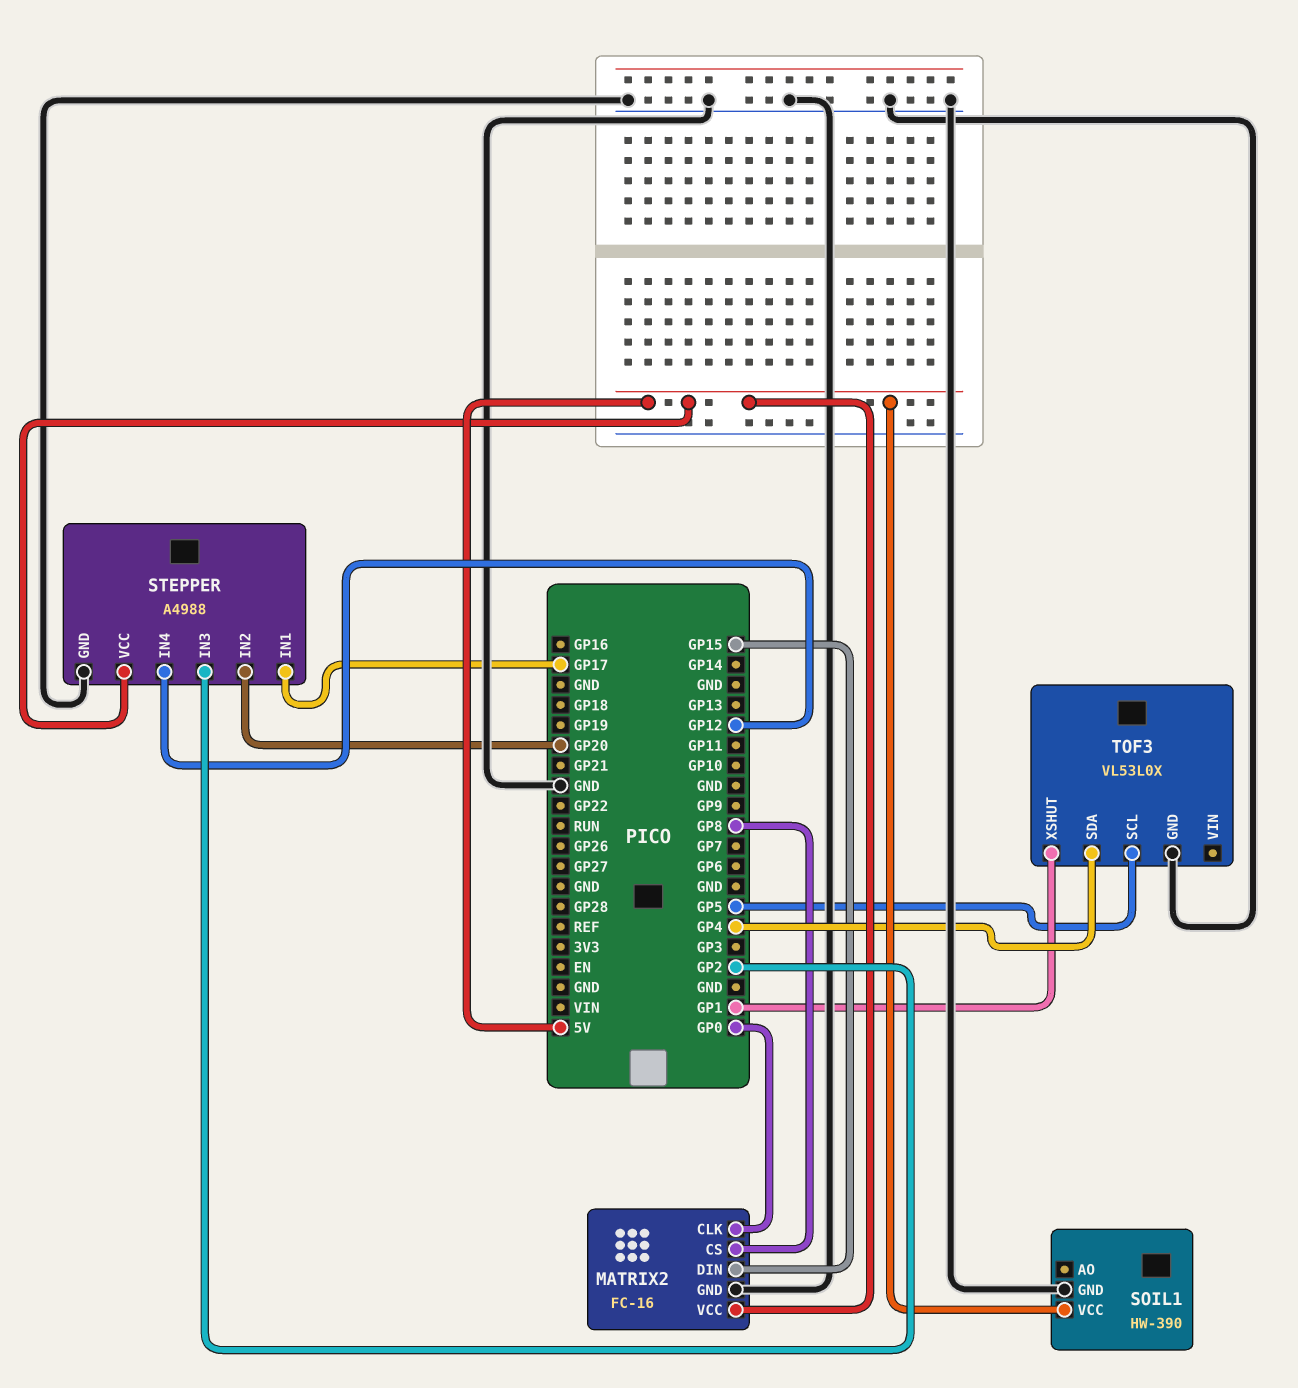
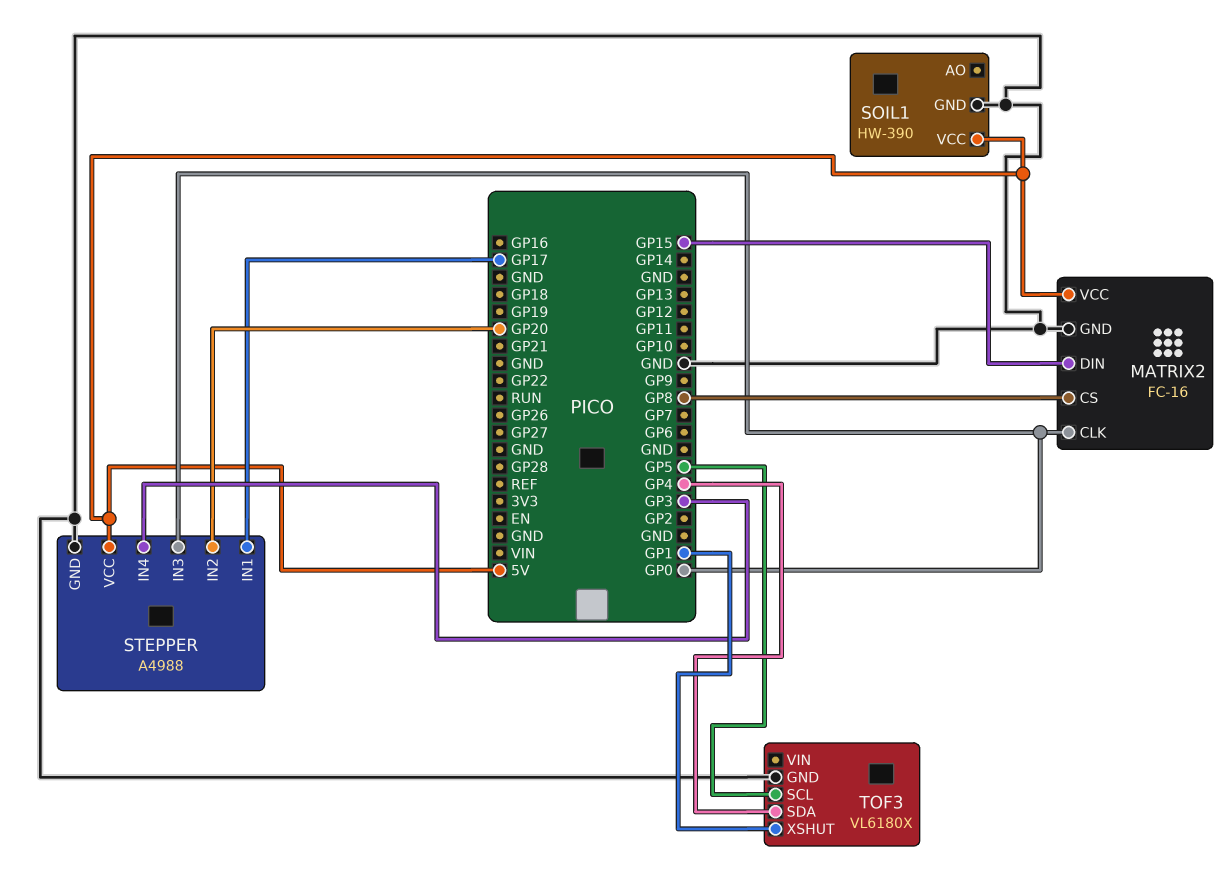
STEPPER pin IN3: GP2 -> GP0
STEPPER pin IN4: GP12 -> GP3
TOF3: VL53L0X -> VL6180X

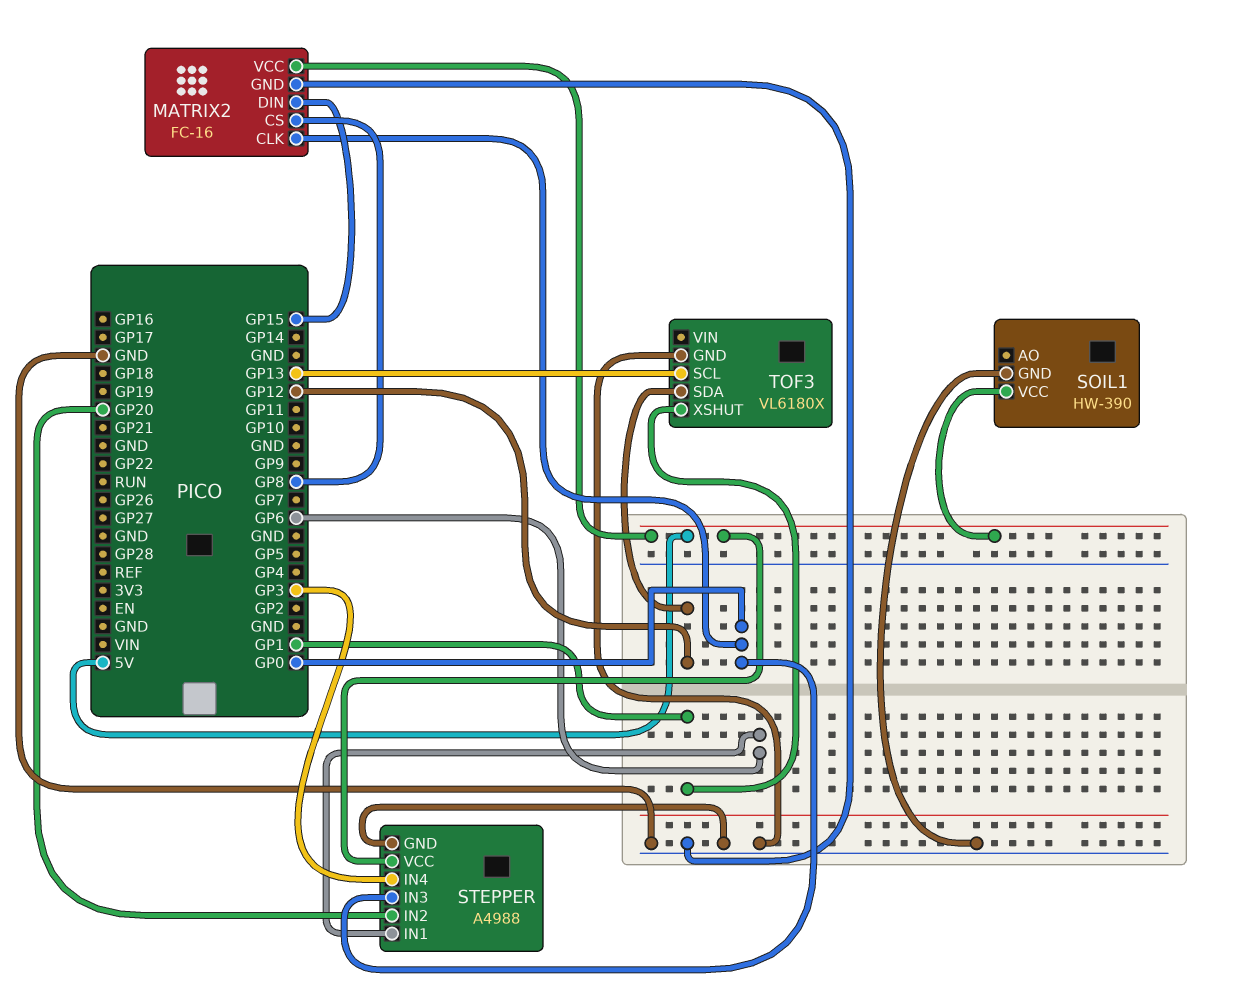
STEPPER pin IN1: GP17 -> GP6
TOF3 pin SCL: GP5 -> GP13
TOF3 pin SDA: GP4 -> GP12

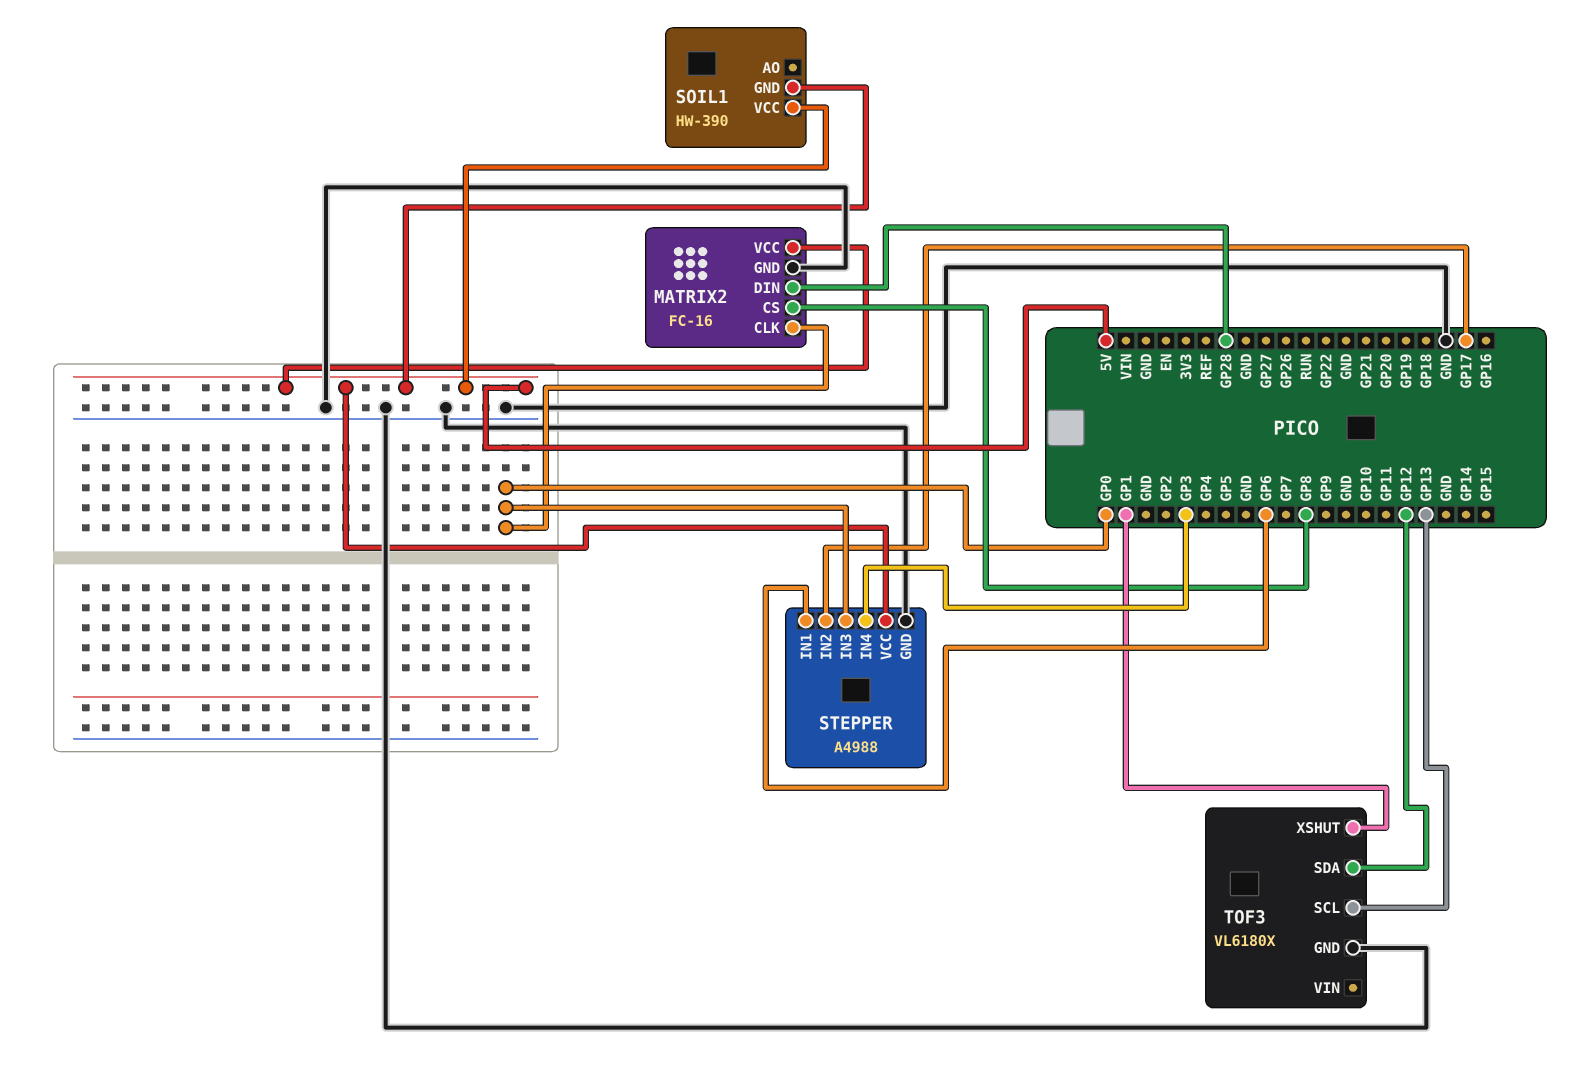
MATRIX2 pin DIN: GP15 -> GP28
SOIL1 pin GND: GND -> 5V
STEPPER pin IN2: GP20 -> GP17

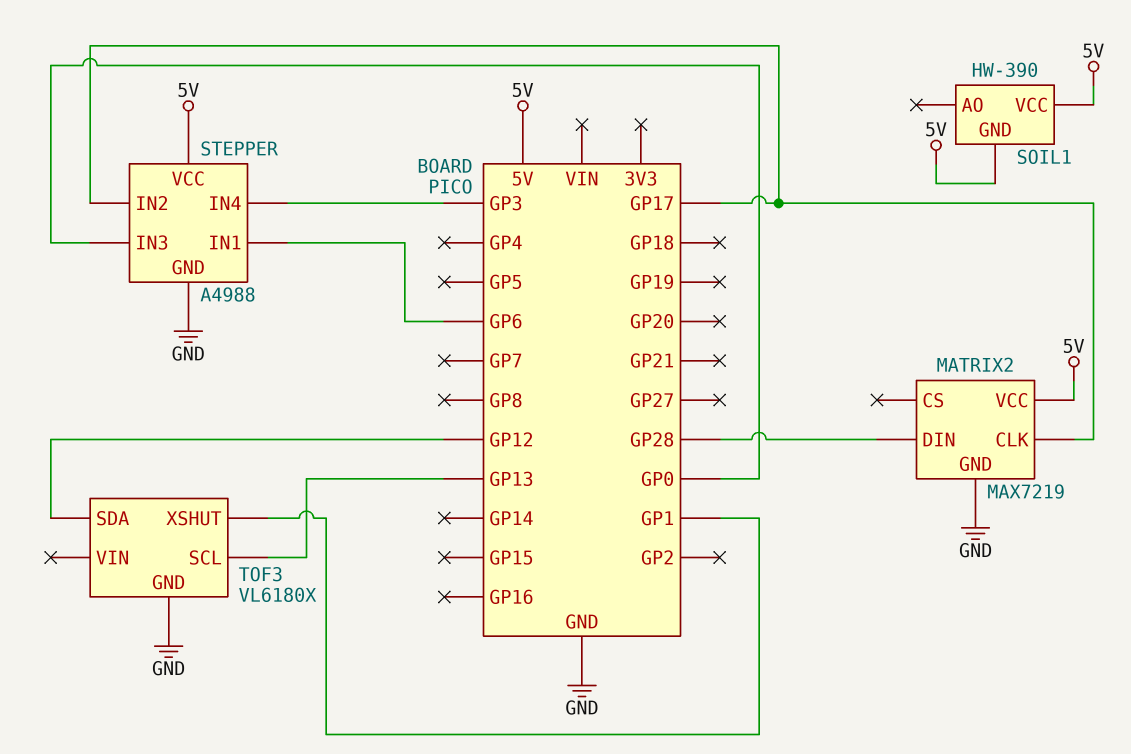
MATRIX2: FC-16 -> MAX7219
MATRIX2 pin CLK: GP0 -> GP17
MATRIX2 pin CS: GP8 -> none

